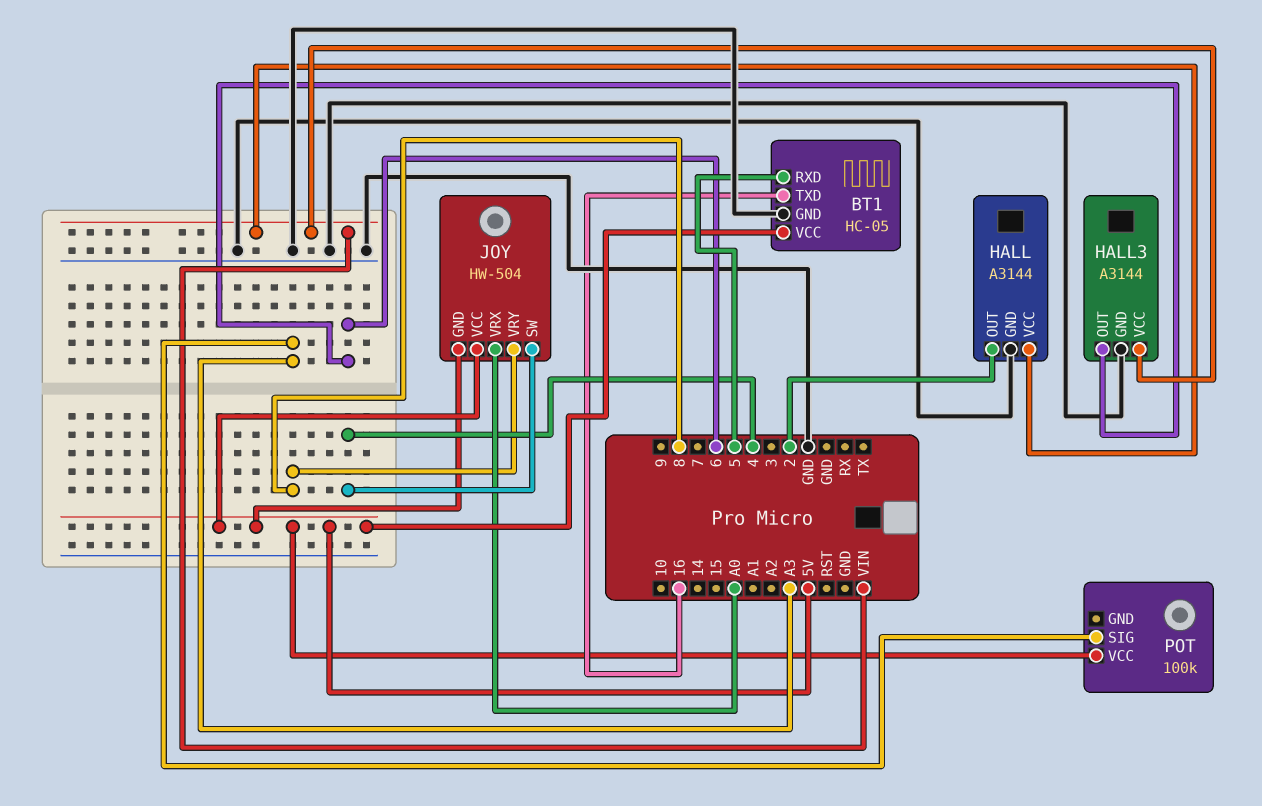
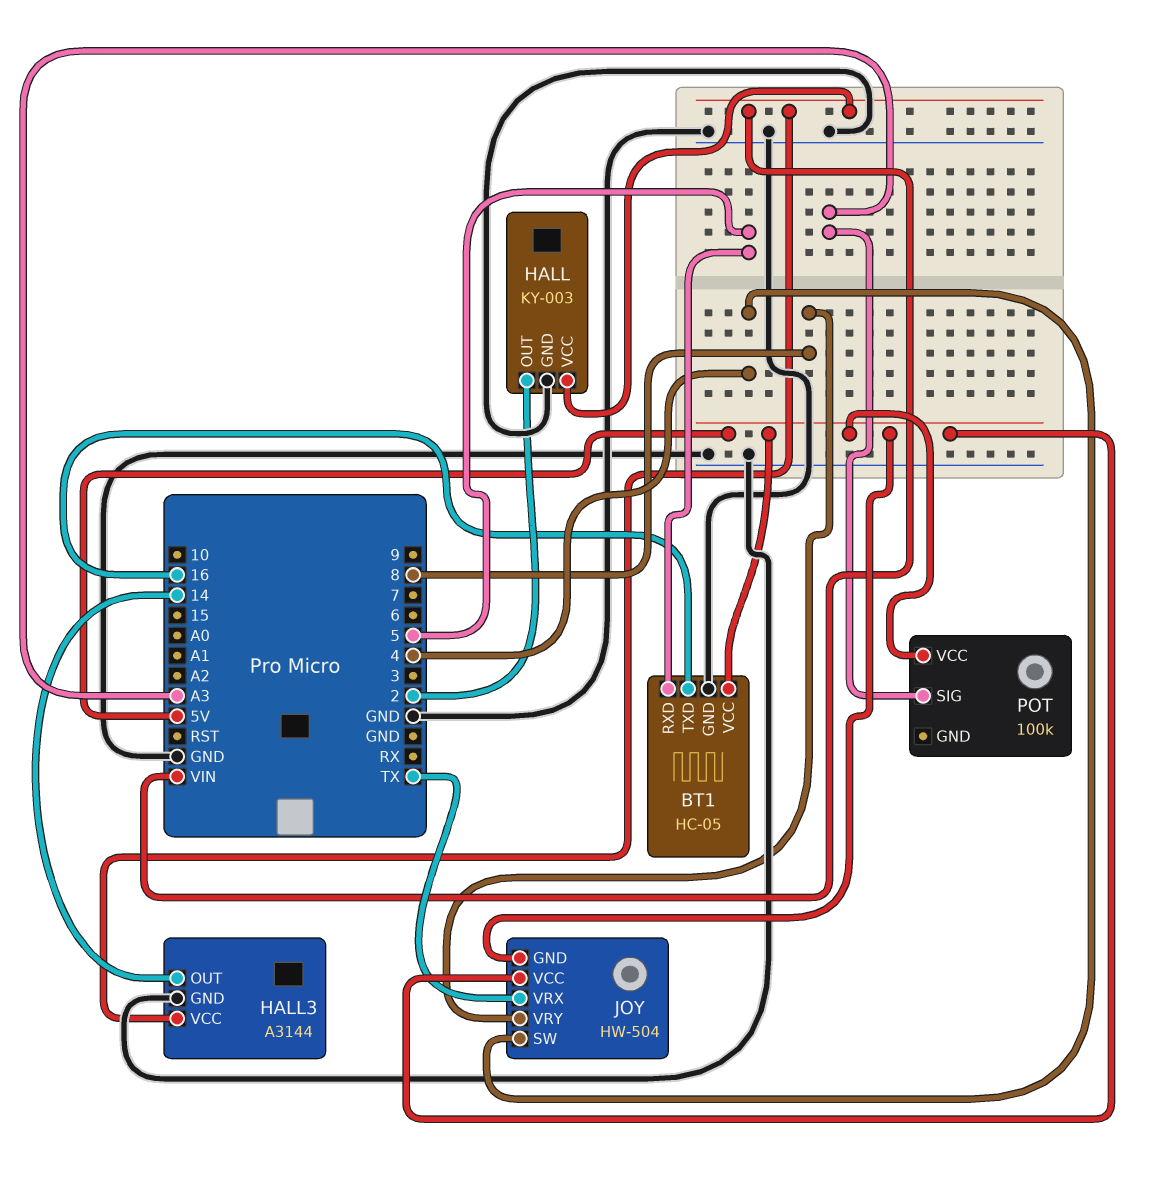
HALL: A3144 -> KY-003
HALL3 pin OUT: 6 -> 14
JOY pin VRX: A0 -> TX

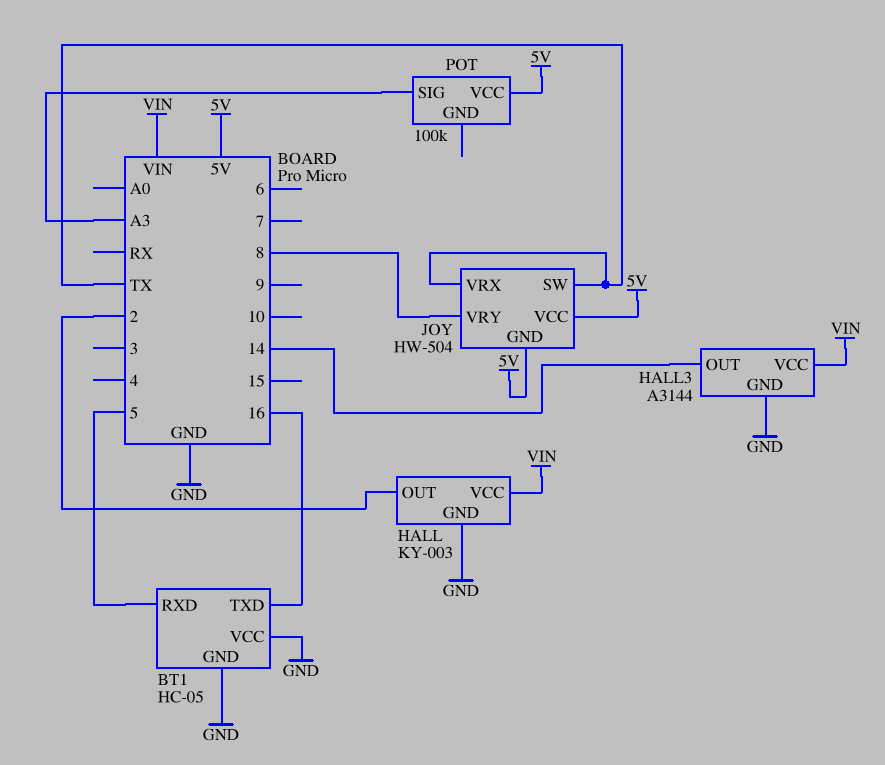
BT1 pin VCC: 5V -> GND
JOY pin SW: 4 -> TX

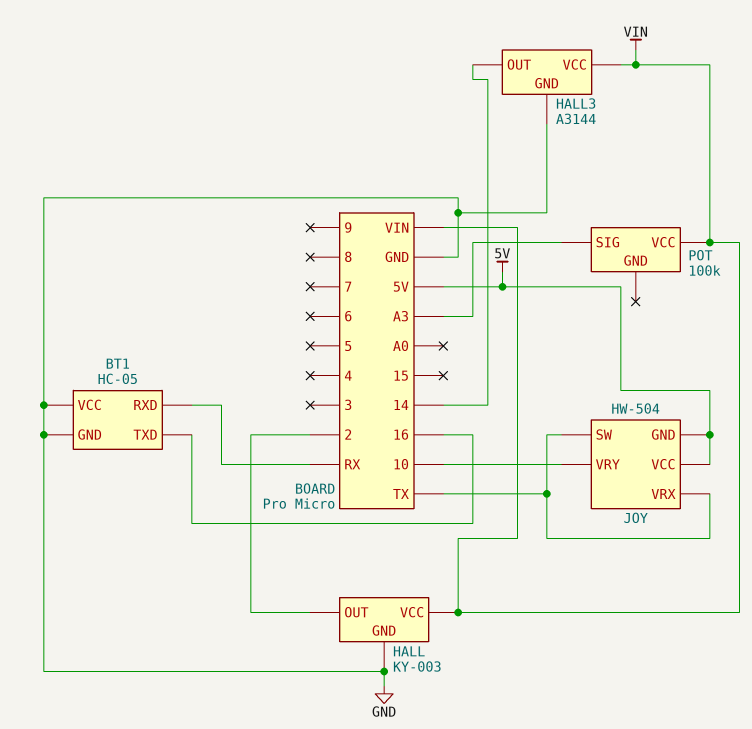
BT1 pin RXD: 5 -> RX
JOY pin VRY: 8 -> 10
POT pin VCC: 5V -> VIN

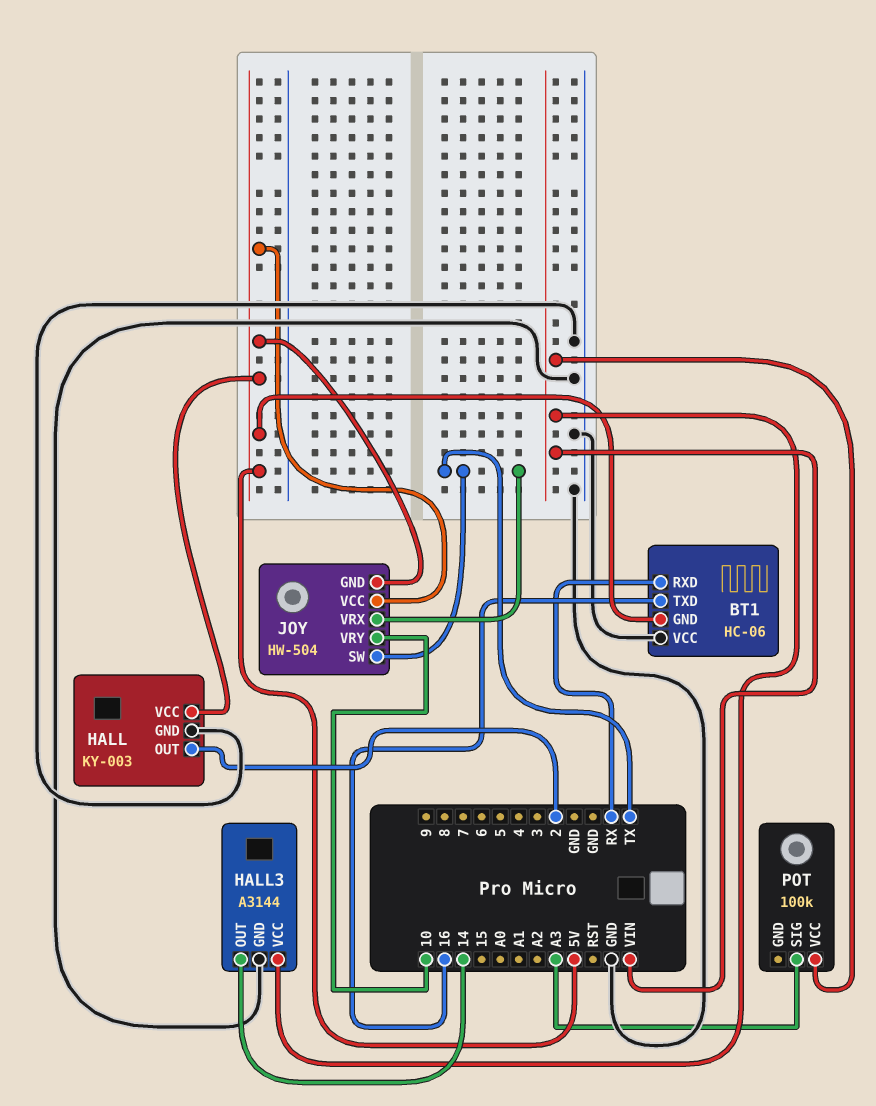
BT1: HC-05 -> HC-06
BT1 pin GND: GND -> 5V
HALL pin VCC: VIN -> 5V

